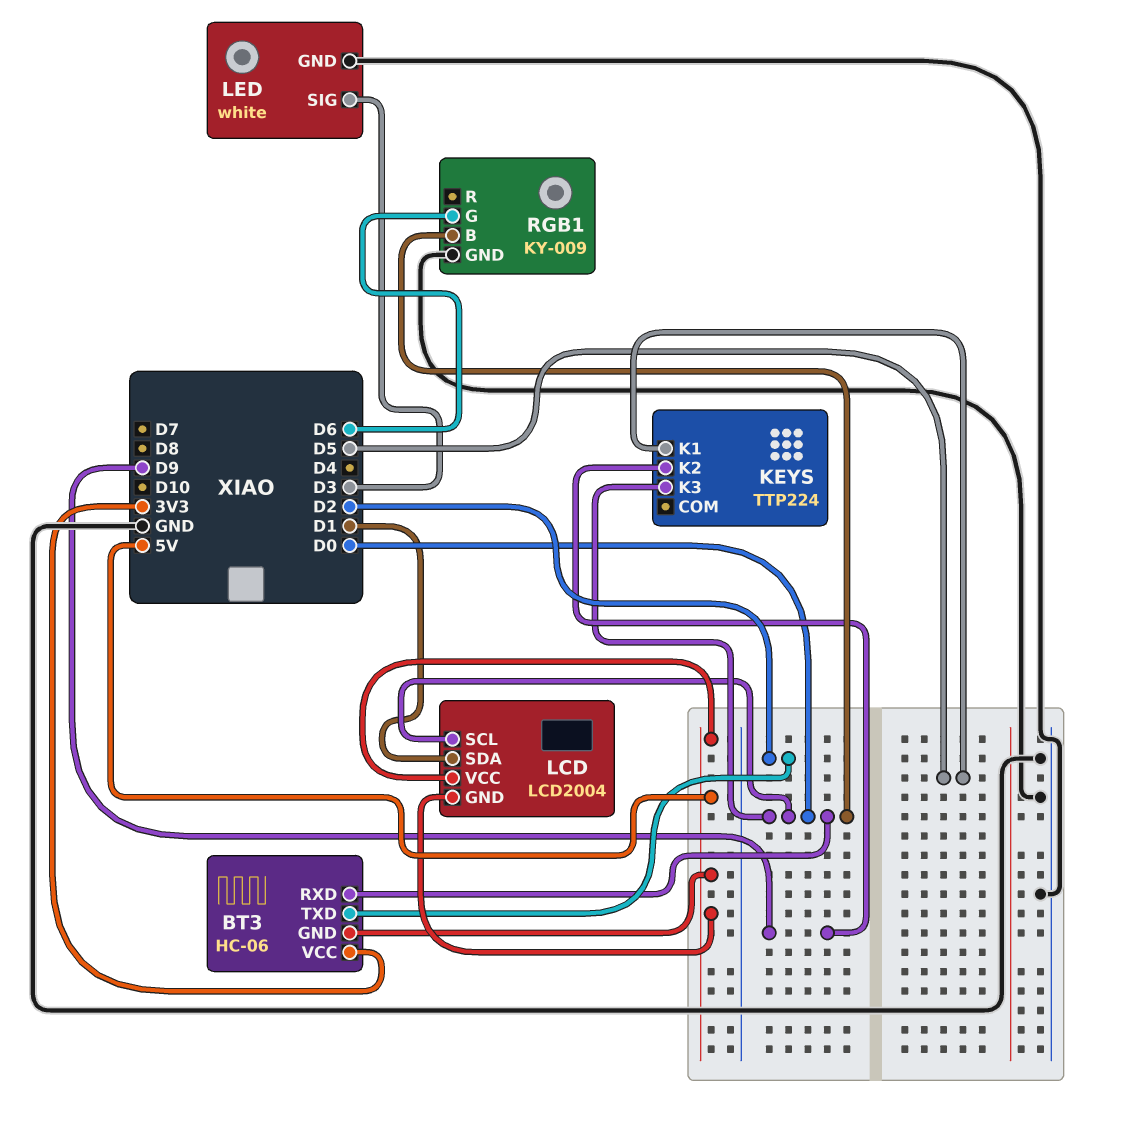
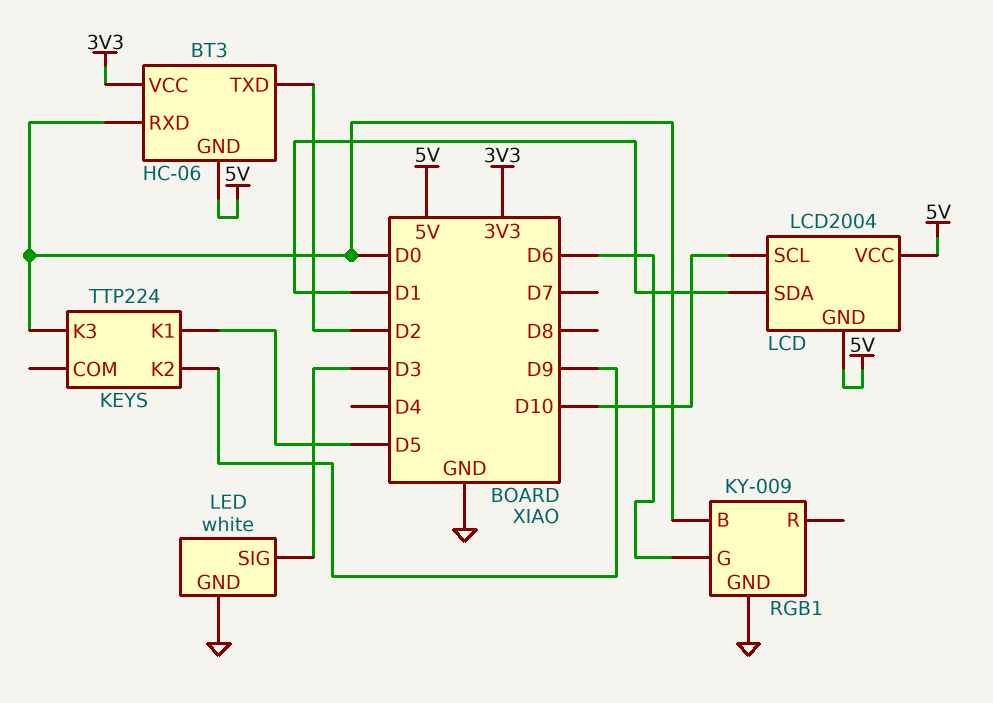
LCD pin SCL: D0 -> D10

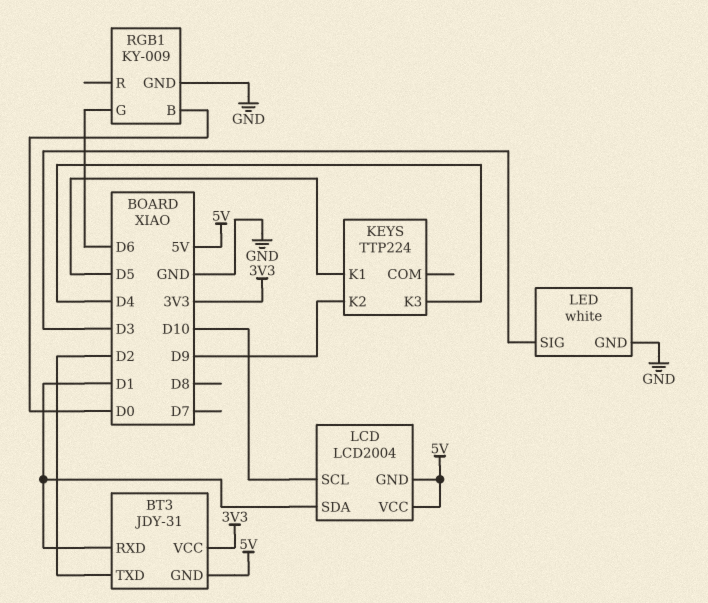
BT3: HC-06 -> JDY-31
BT3 pin RXD: D0 -> D1
KEYS pin K3: D0 -> D4

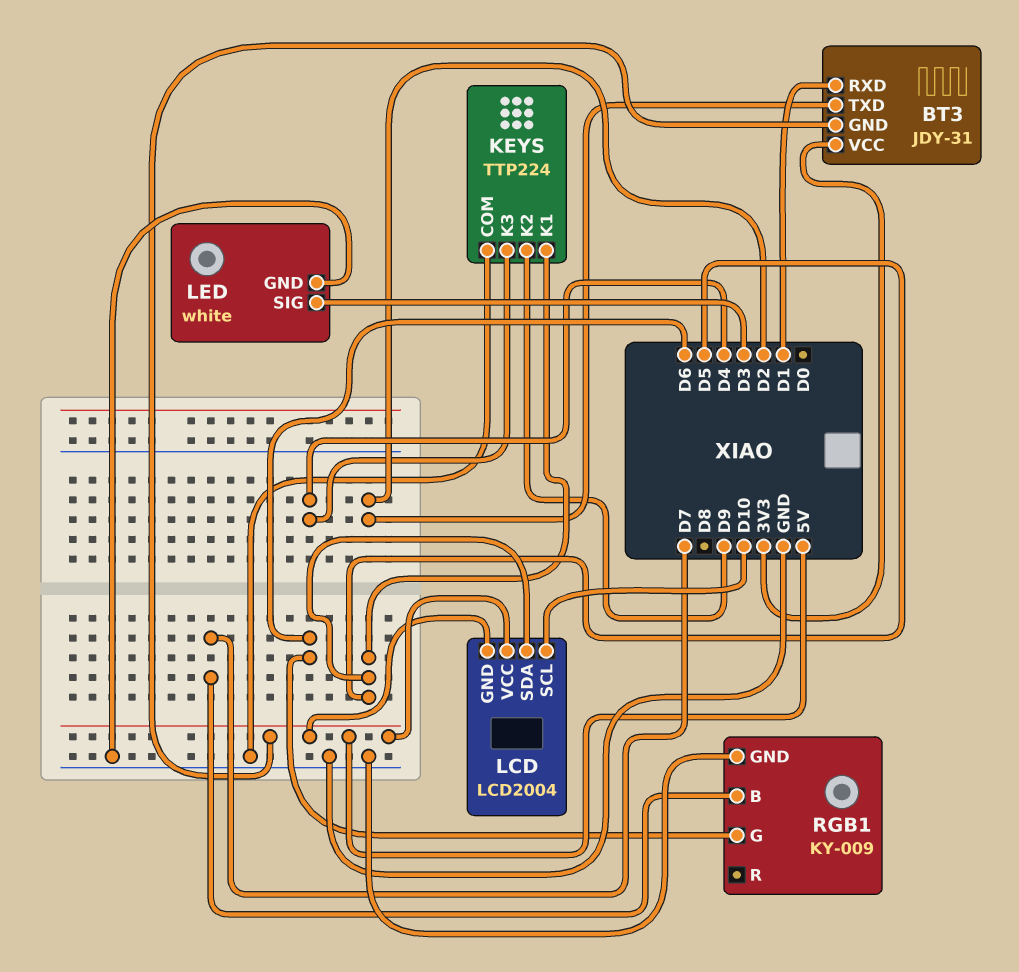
KEYS pin COM: none -> GND
LCD pin SDA: D1 -> D5
RGB1 pin B: D0 -> D7

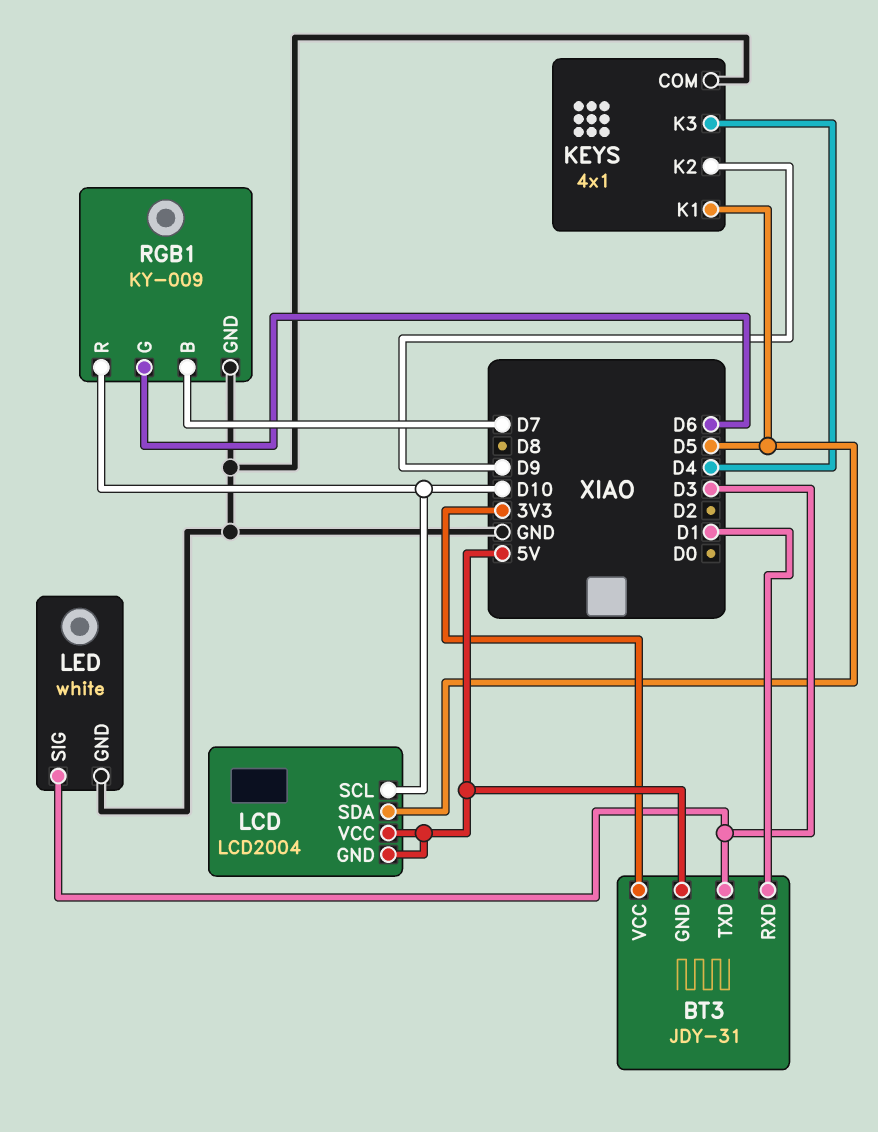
BT3 pin TXD: D2 -> D3
KEYS: TTP224 -> 4x1
RGB1 pin R: none -> D10

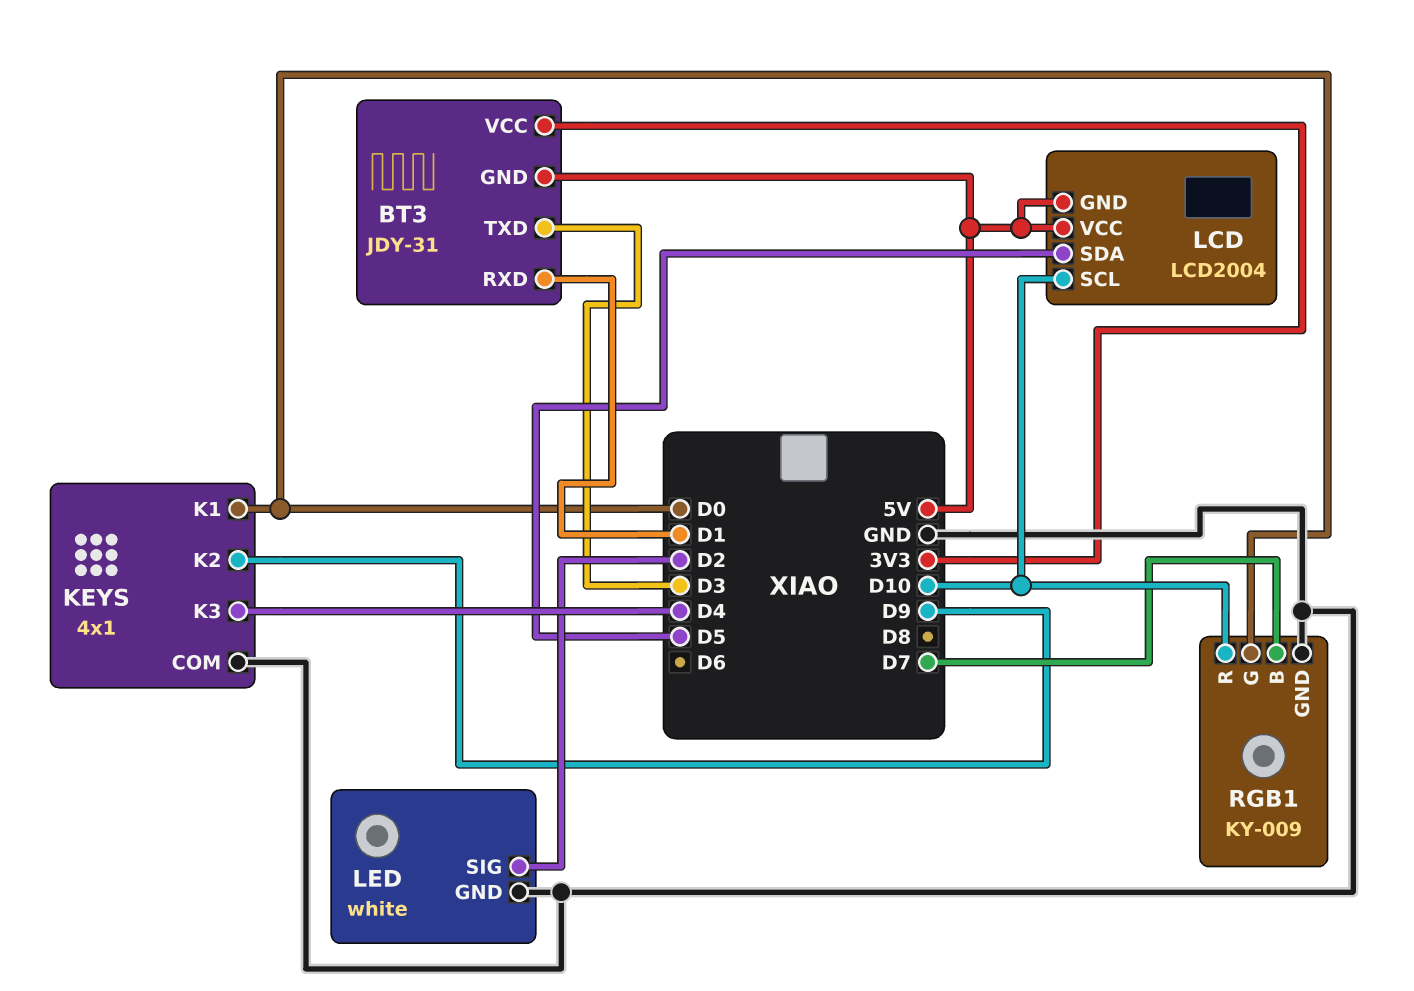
KEYS pin K1: D5 -> D0
LED pin SIG: D3 -> D2
RGB1 pin G: D6 -> D0

